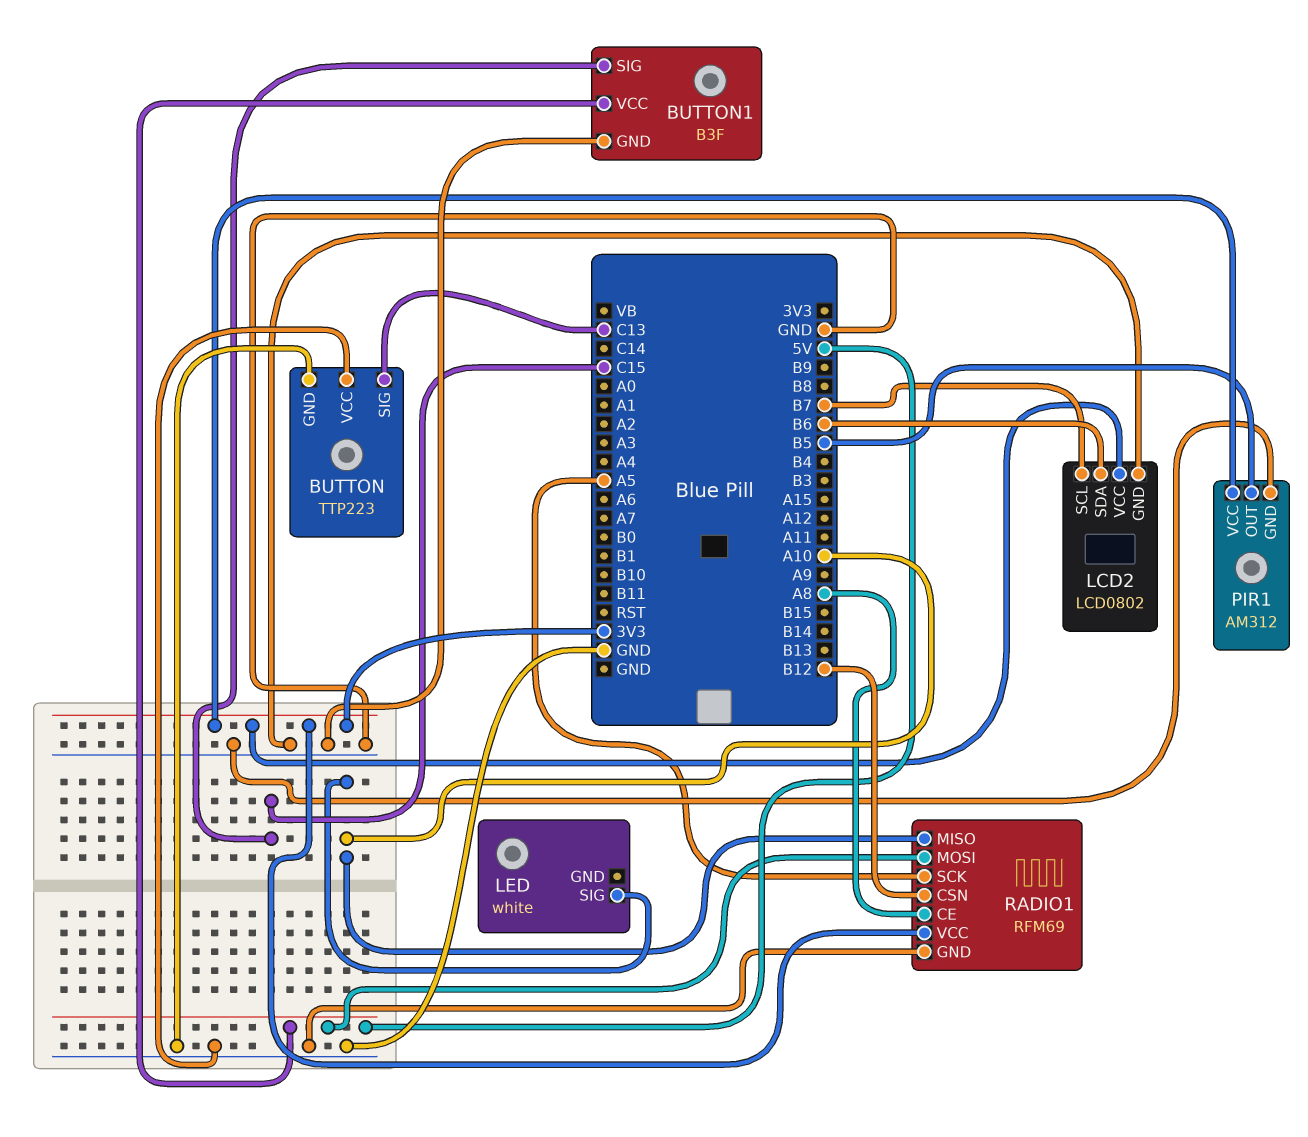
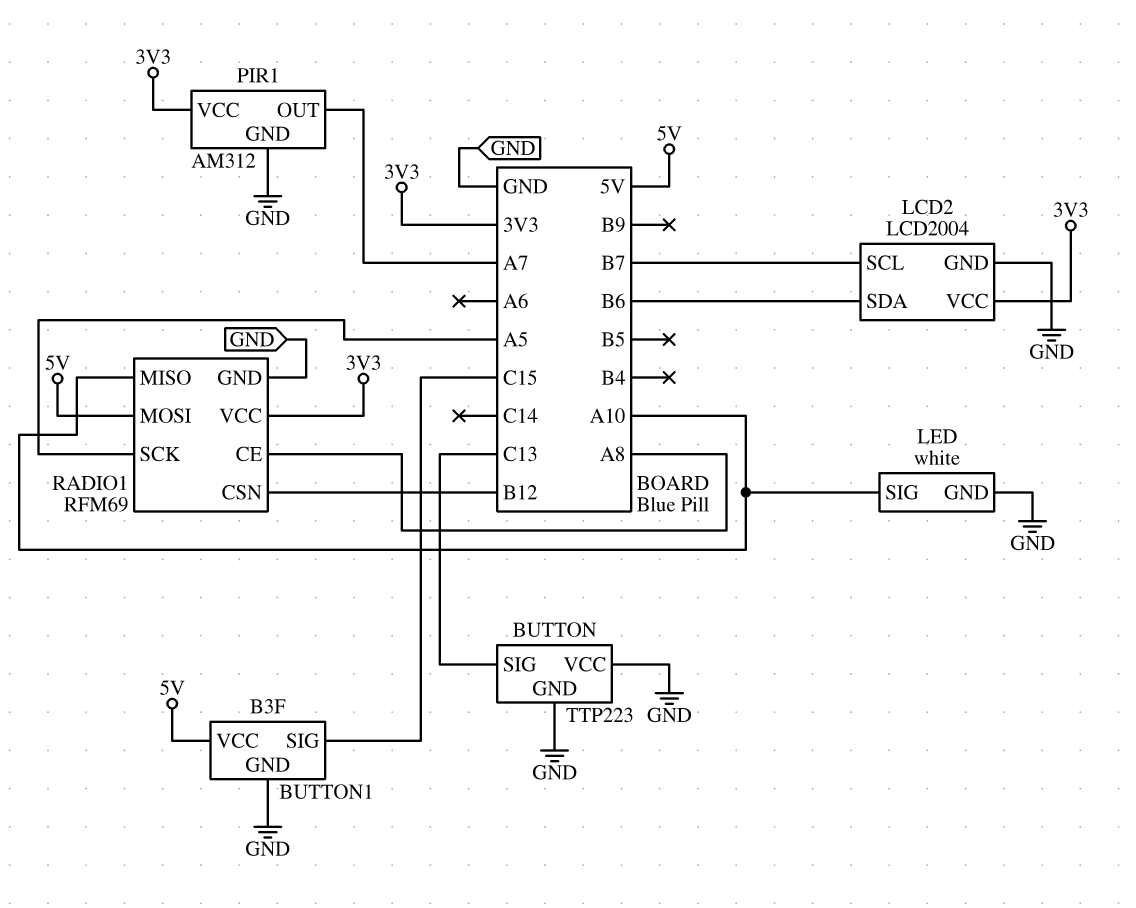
LCD2: LCD0802 -> LCD2004
LED pin GND: none -> GND
PIR1 pin OUT: B5 -> A7

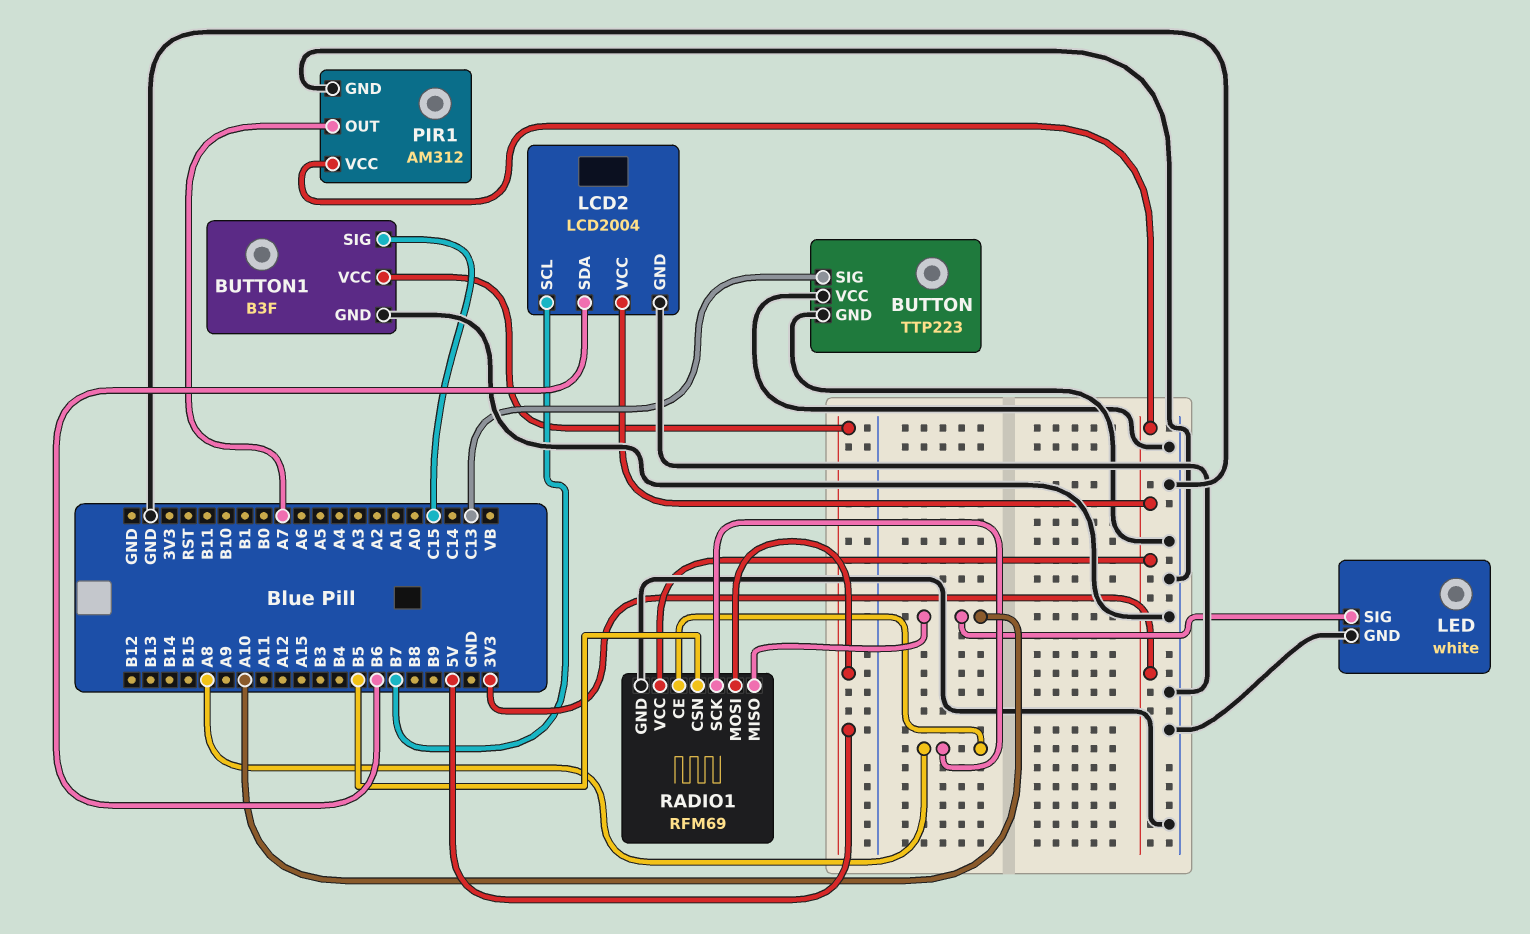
RADIO1 pin CSN: B12 -> B5
RADIO1 pin SCK: A5 -> A8

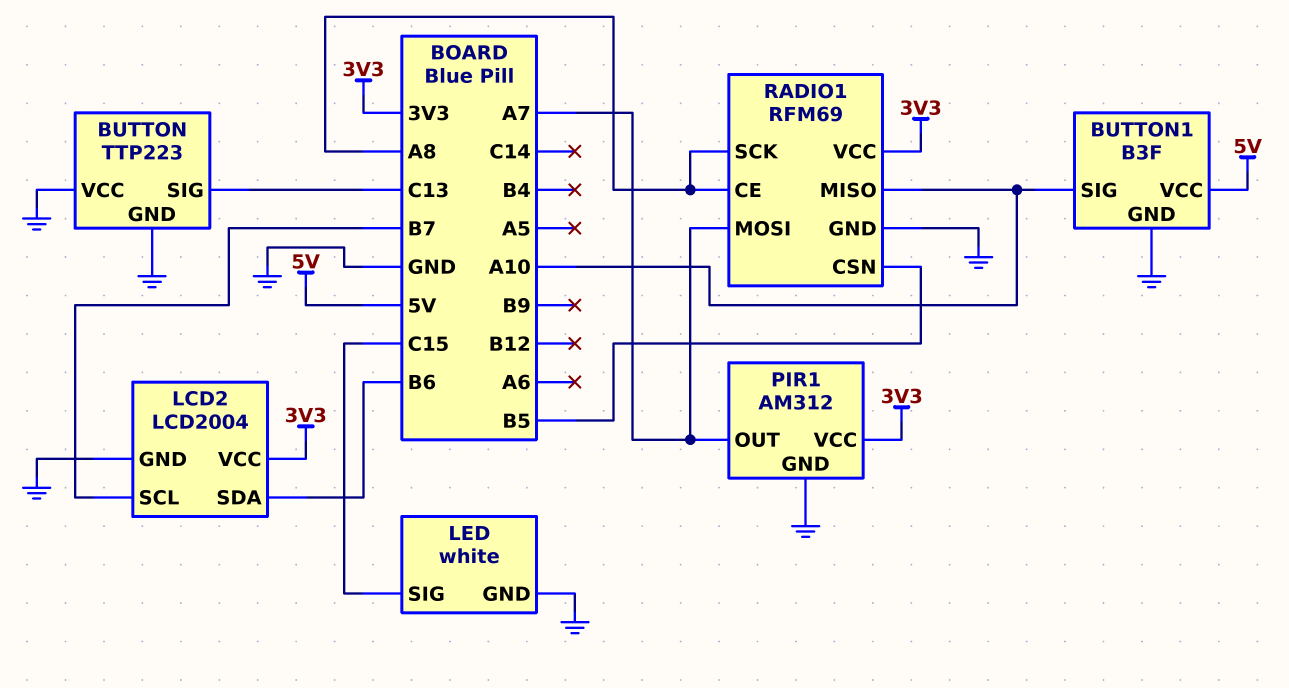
BUTTON1 pin SIG: C15 -> A10
LED pin SIG: A10 -> C15
RADIO1 pin MOSI: 5V -> A7

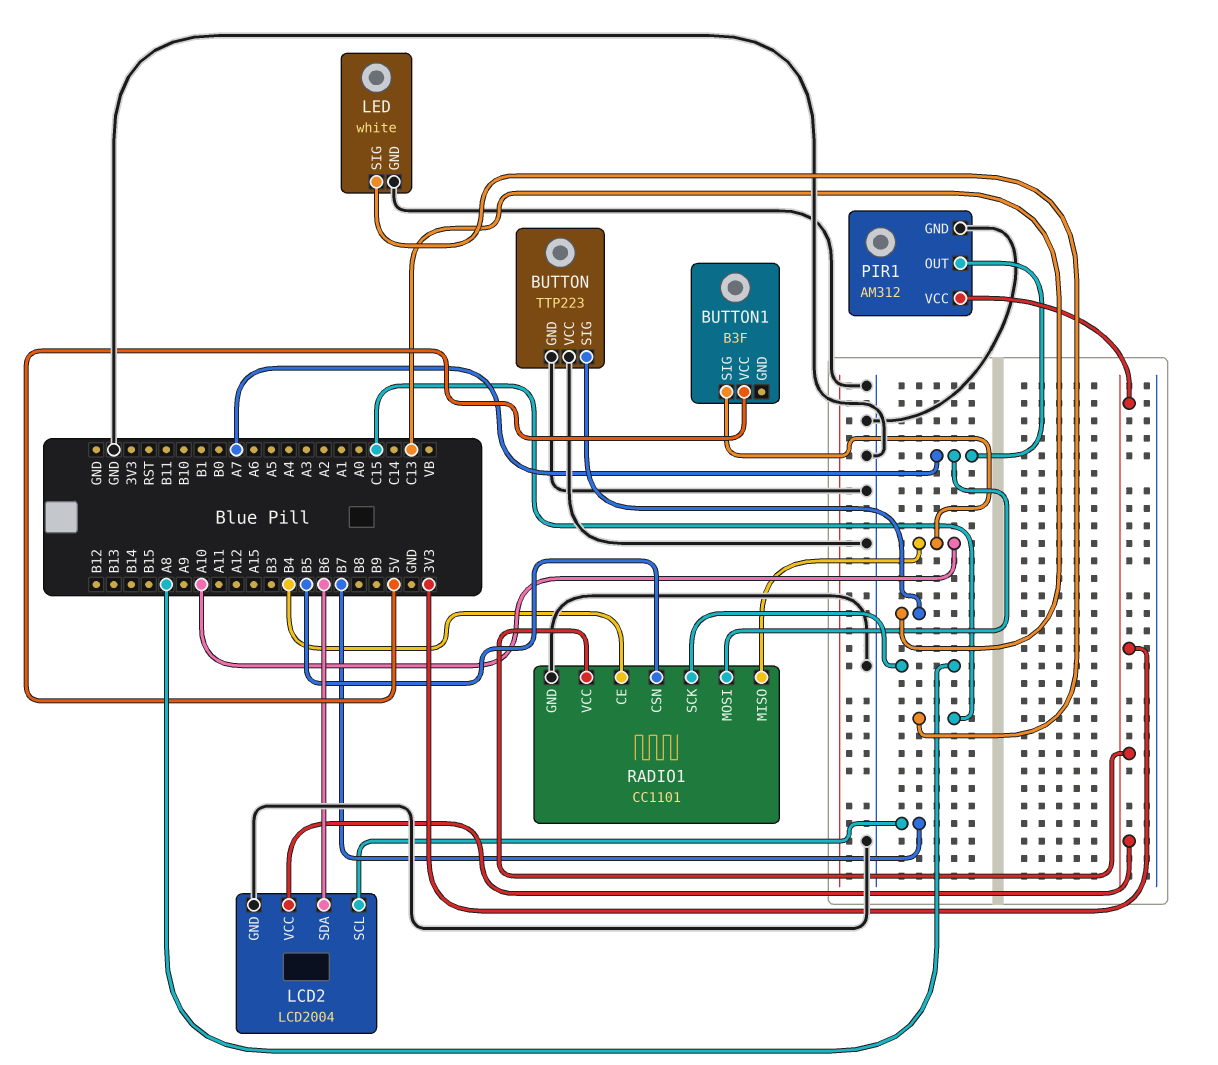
BUTTON1 pin GND: GND -> none
RADIO1: RFM69 -> CC1101
RADIO1 pin CE: A8 -> B4

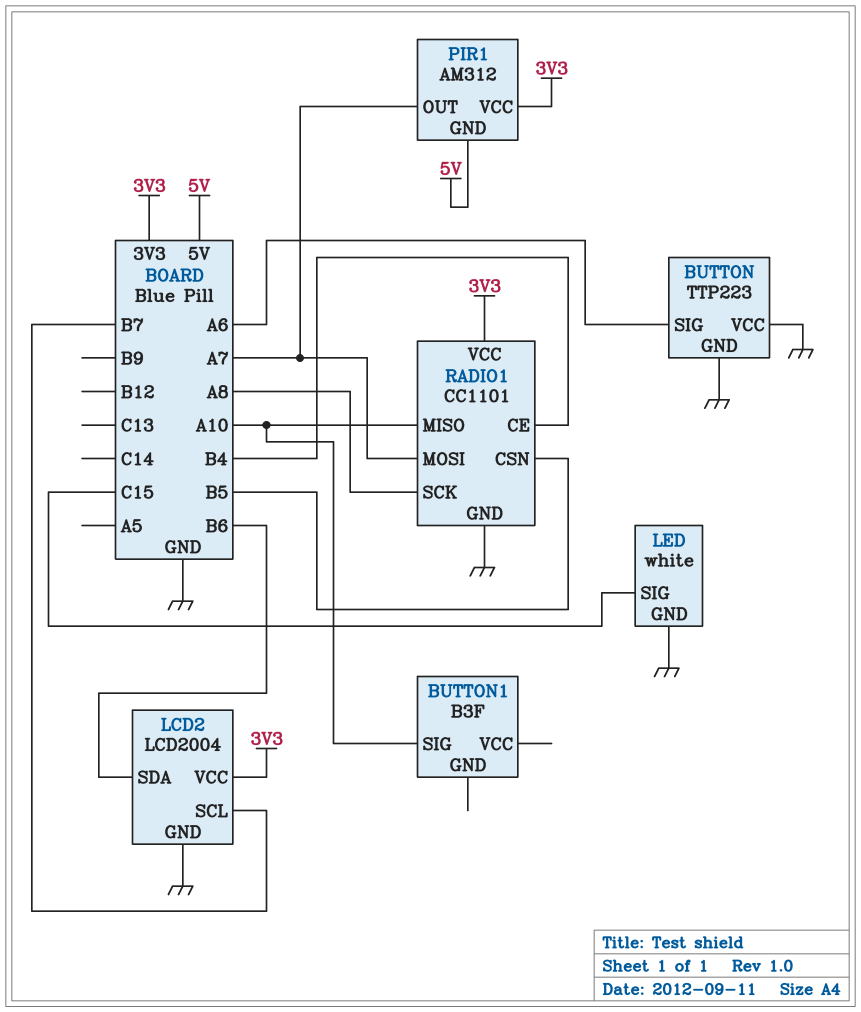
BUTTON pin SIG: C13 -> A6
BUTTON1 pin VCC: 5V -> none
PIR1 pin GND: GND -> 5V

